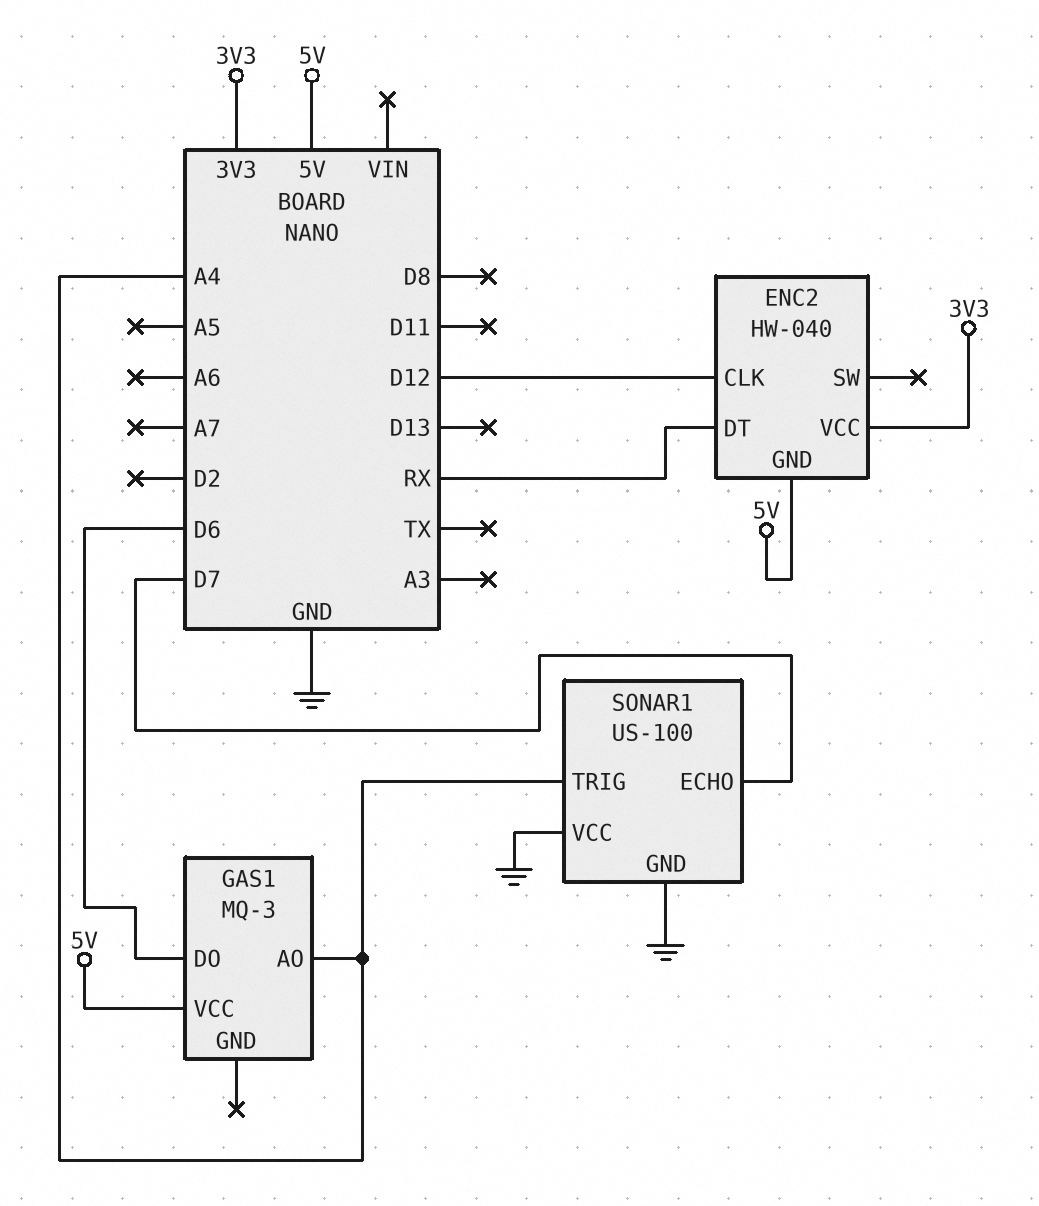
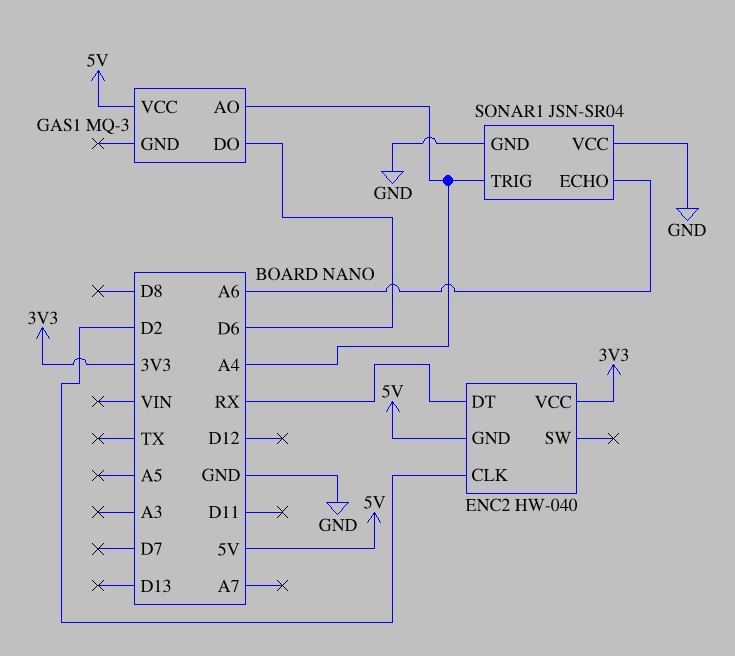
ENC2 pin CLK: D12 -> D2
SONAR1: US-100 -> JSN-SR04
SONAR1 pin ECHO: D7 -> A6

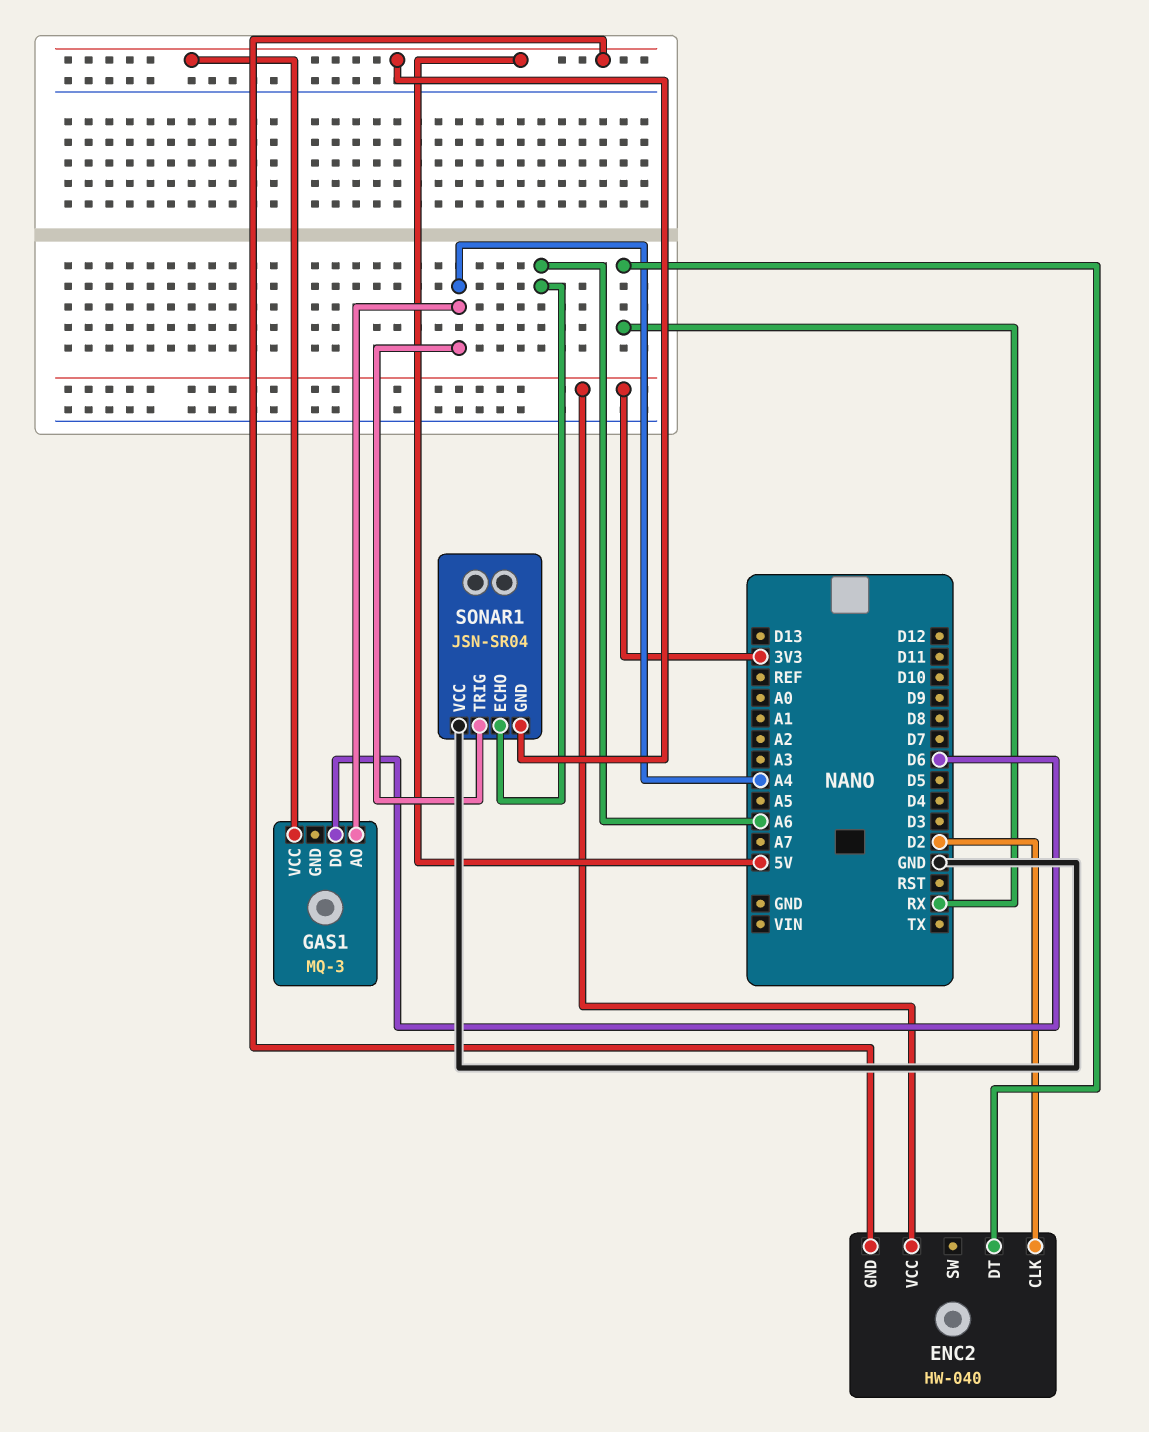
SONAR1 pin GND: GND -> 5V

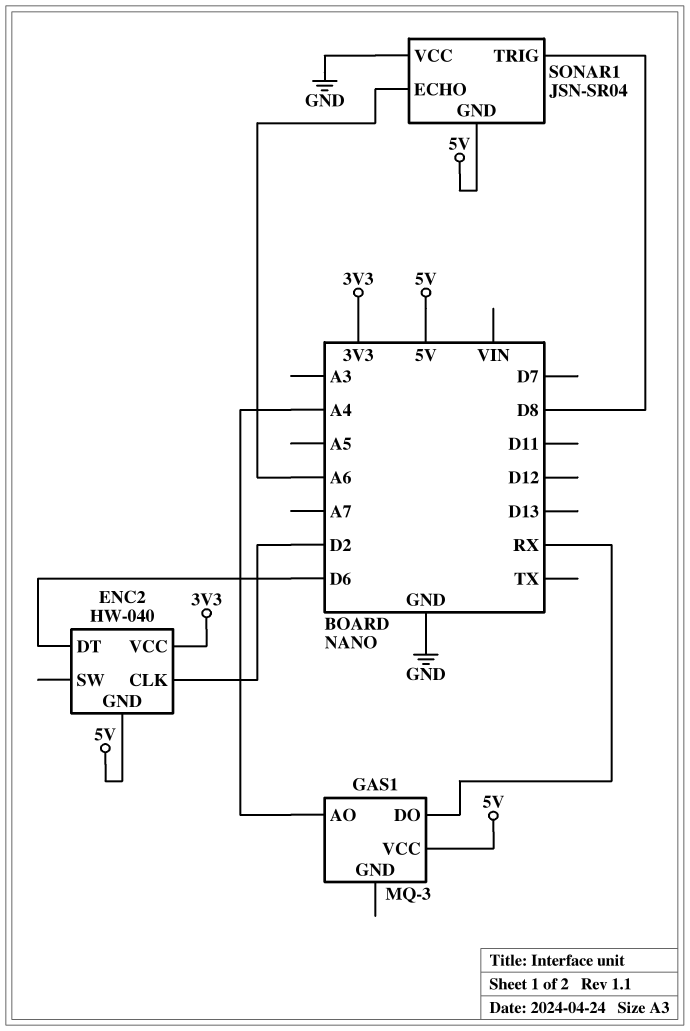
ENC2 pin DT: RX -> D6
GAS1 pin DO: D6 -> RX
SONAR1 pin TRIG: A4 -> D8

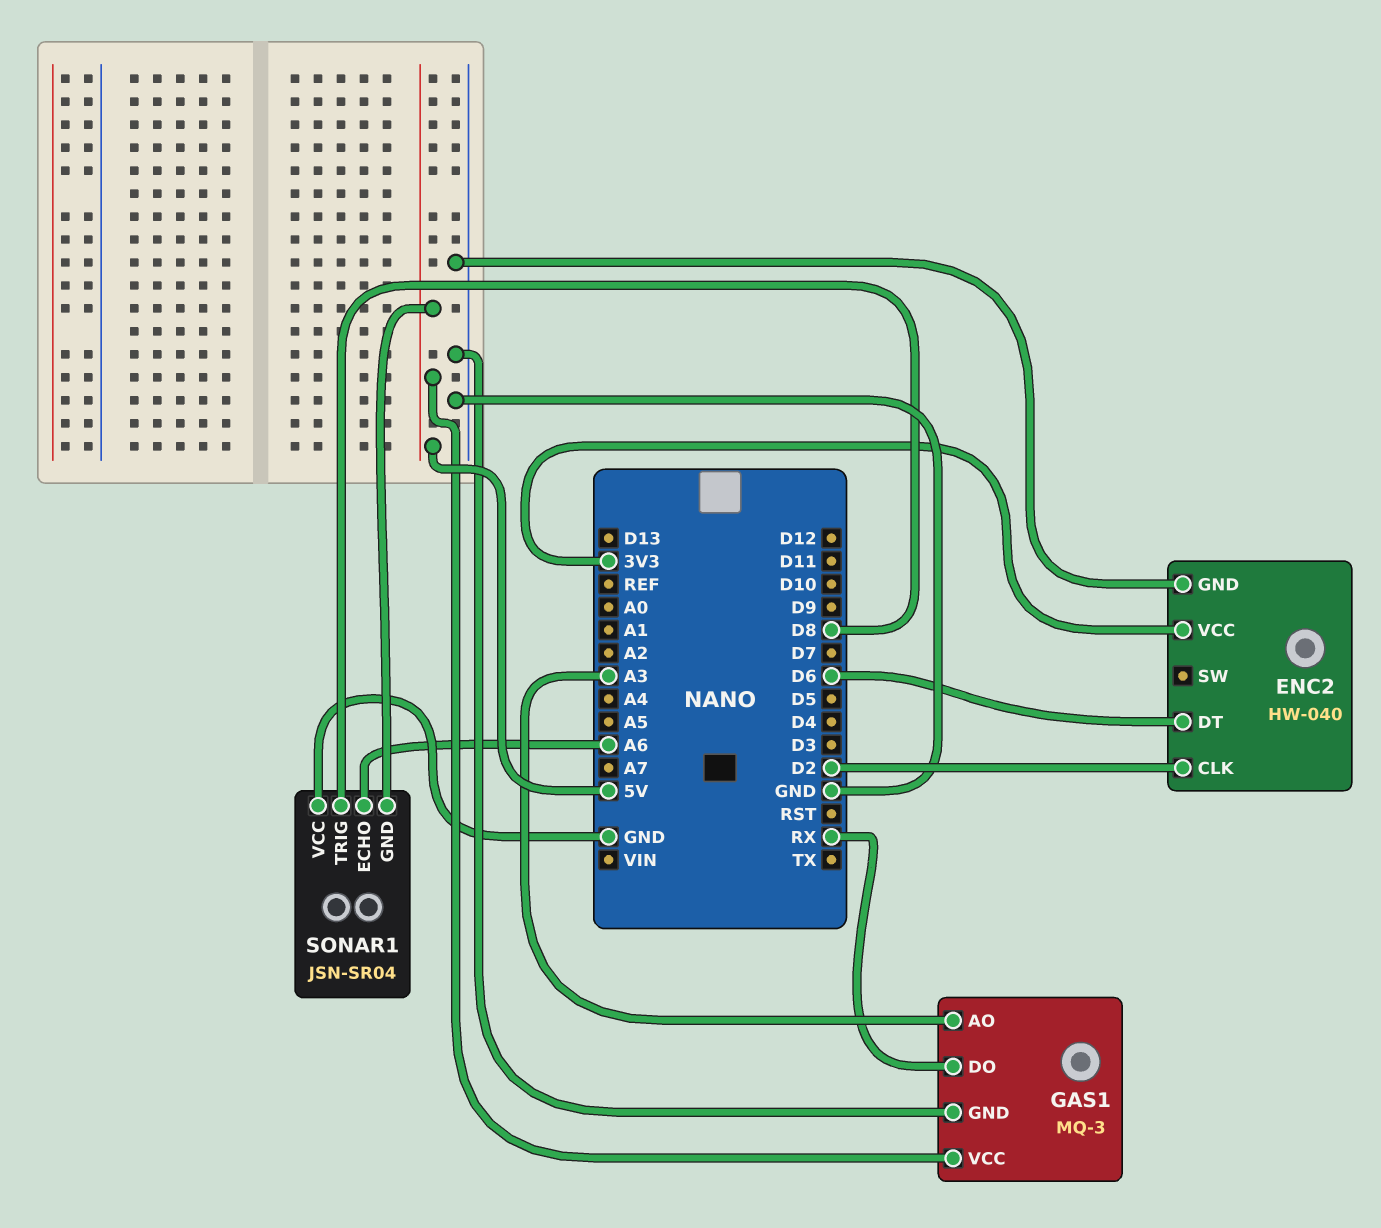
ENC2 pin GND: 5V -> GND
GAS1 pin AO: A4 -> A3
GAS1 pin GND: none -> GND

